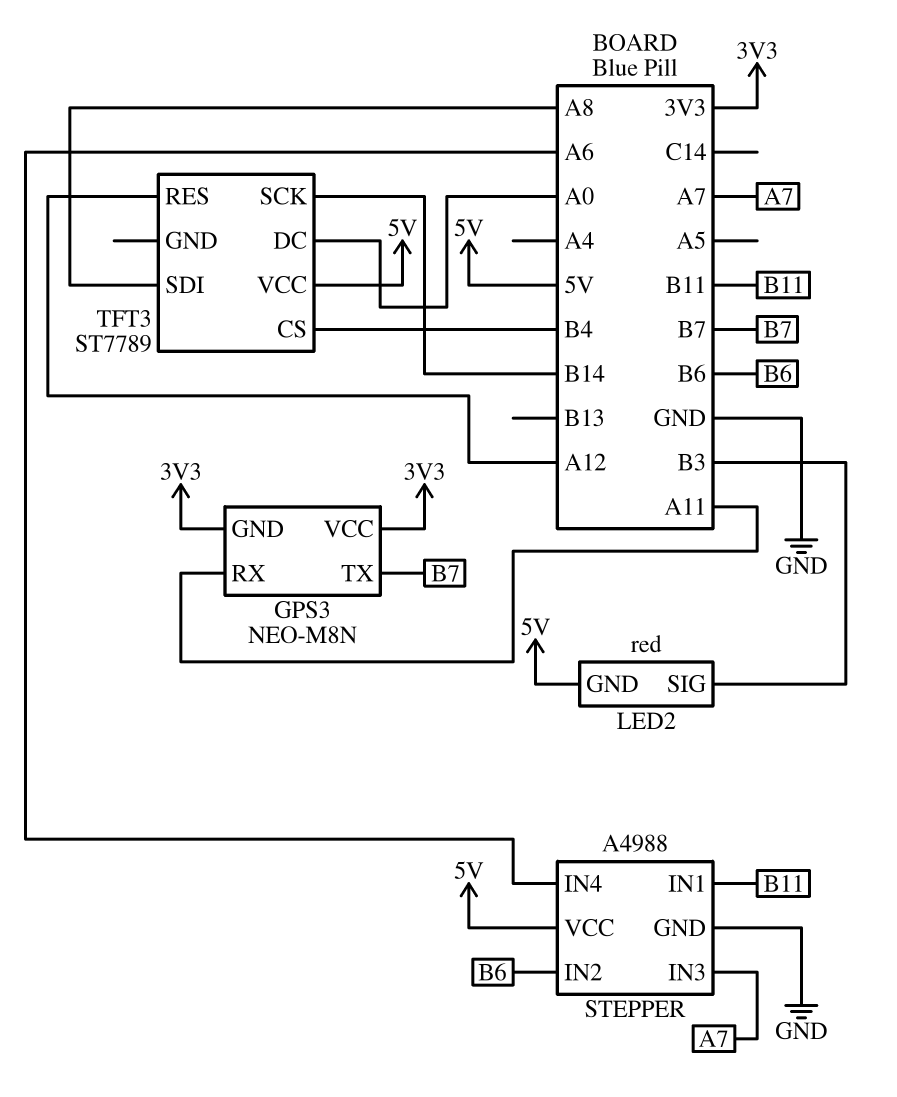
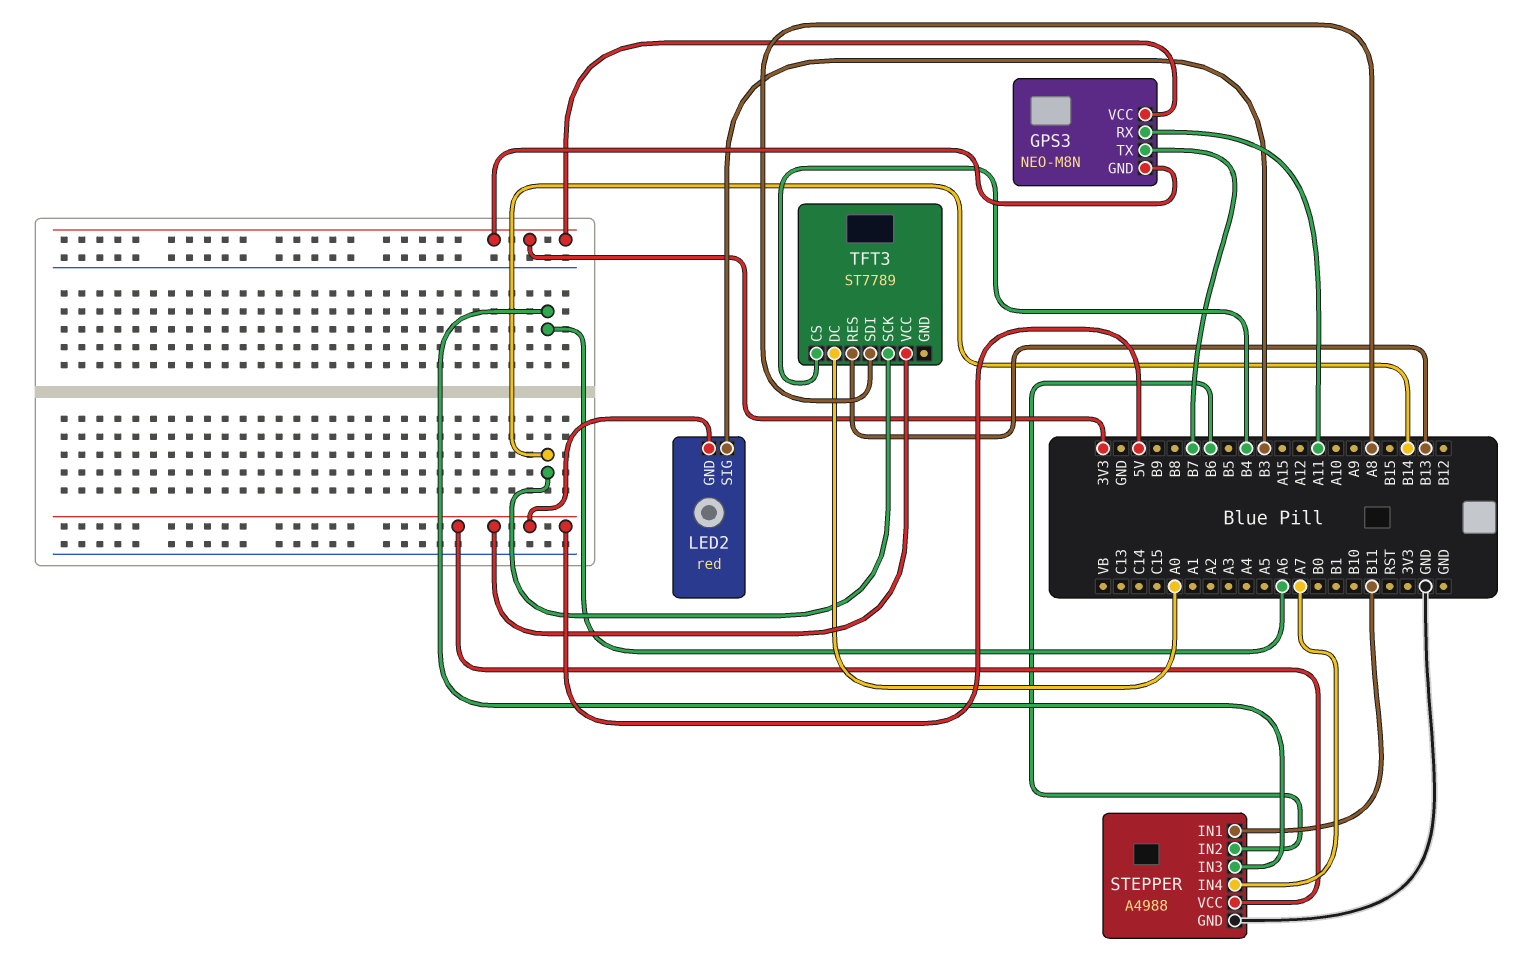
STEPPER pin IN3: A7 -> A6
STEPPER pin IN4: A6 -> A7
TFT3 pin RES: A12 -> B13

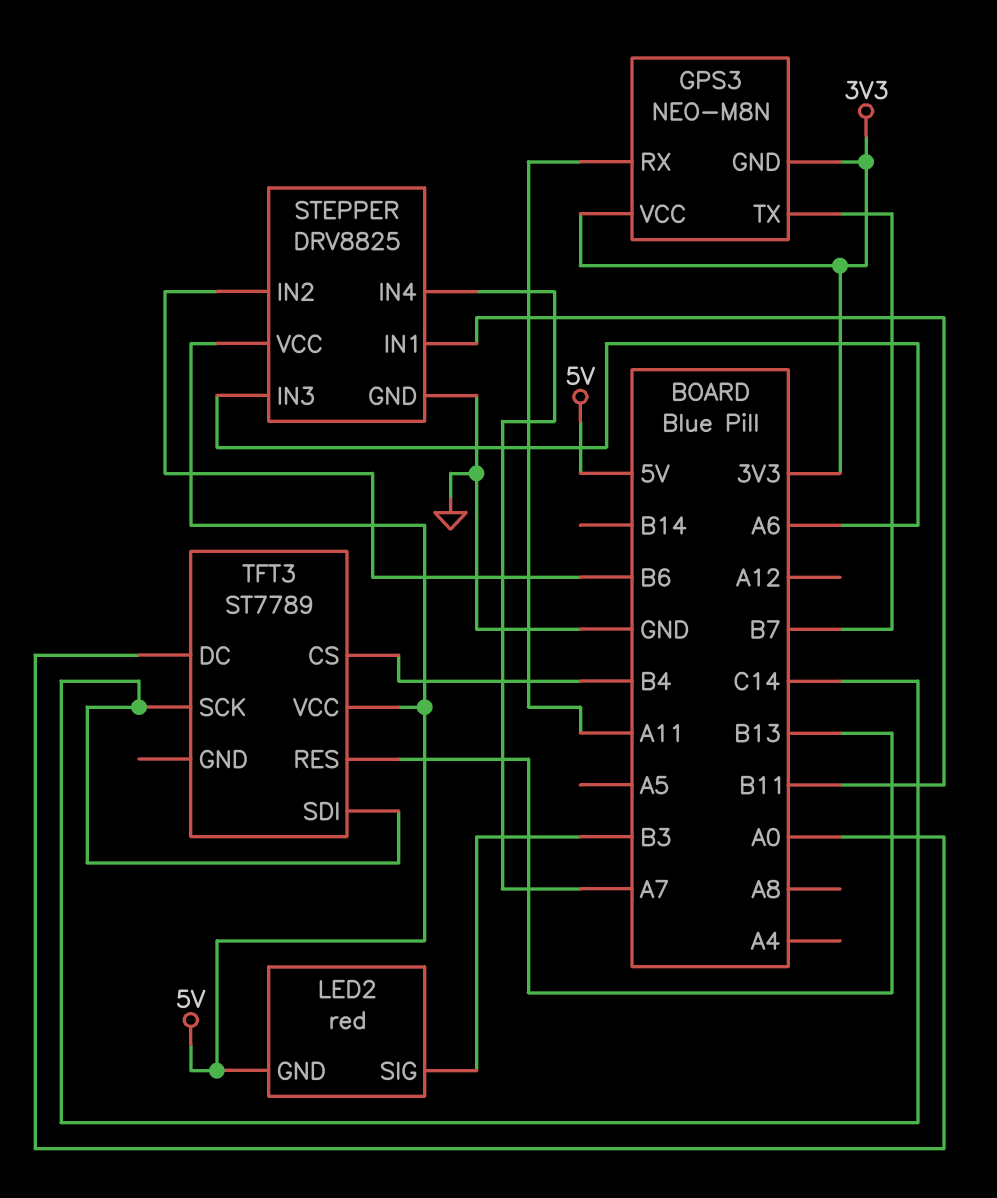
STEPPER: A4988 -> DRV8825
TFT3 pin SCK: B14 -> C14
TFT3 pin SDI: A8 -> C14

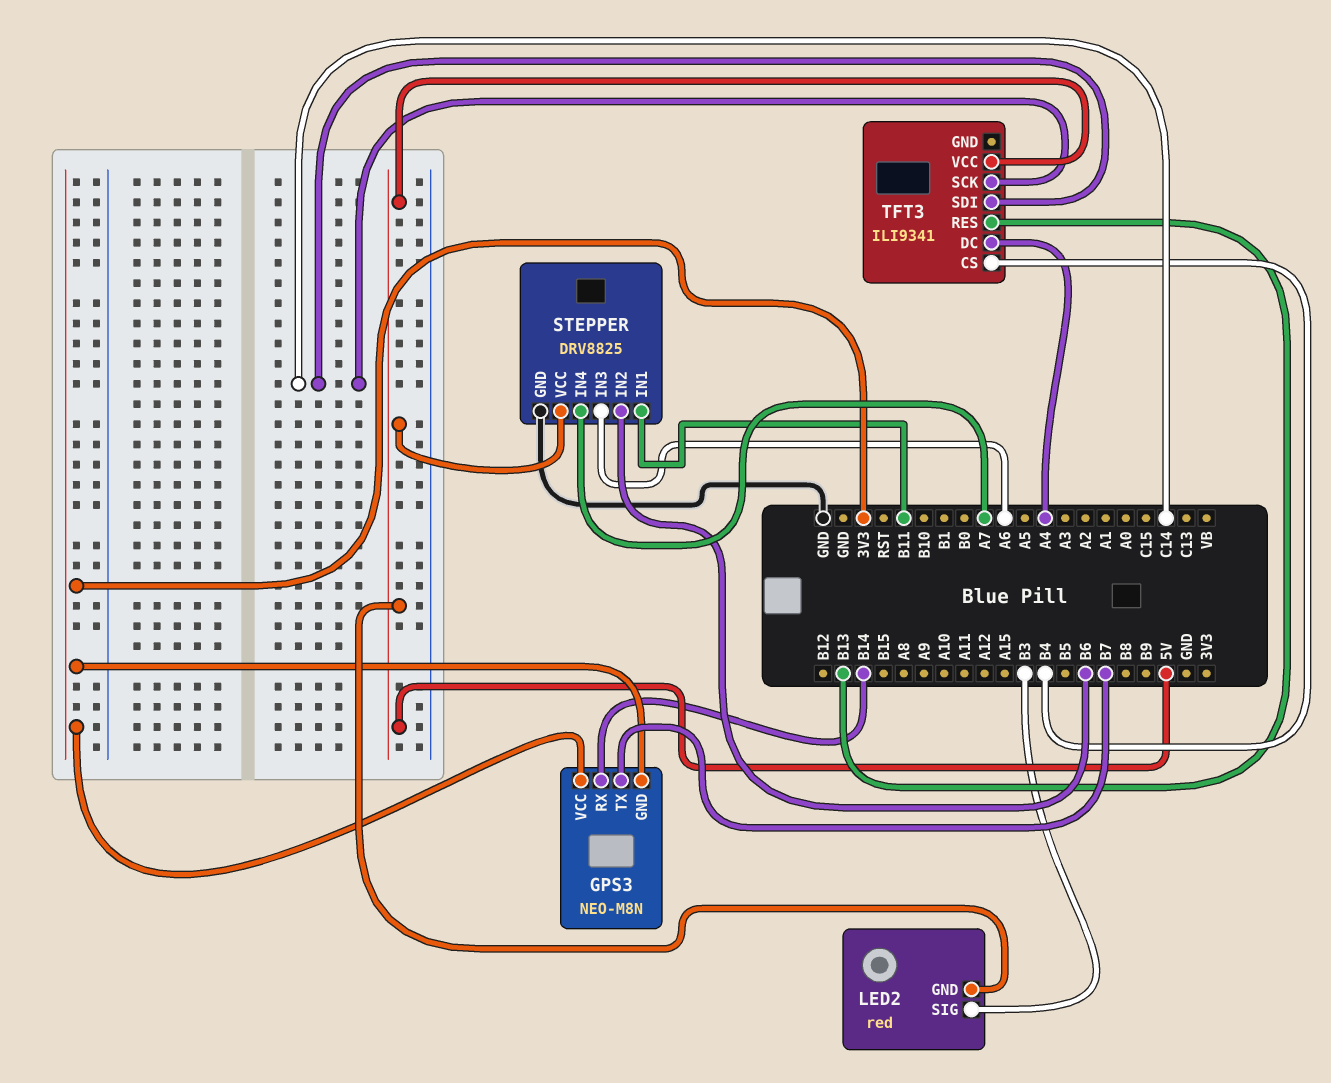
GPS3 pin RX: A11 -> B14
TFT3: ST7789 -> ILI9341
TFT3 pin DC: A0 -> A4

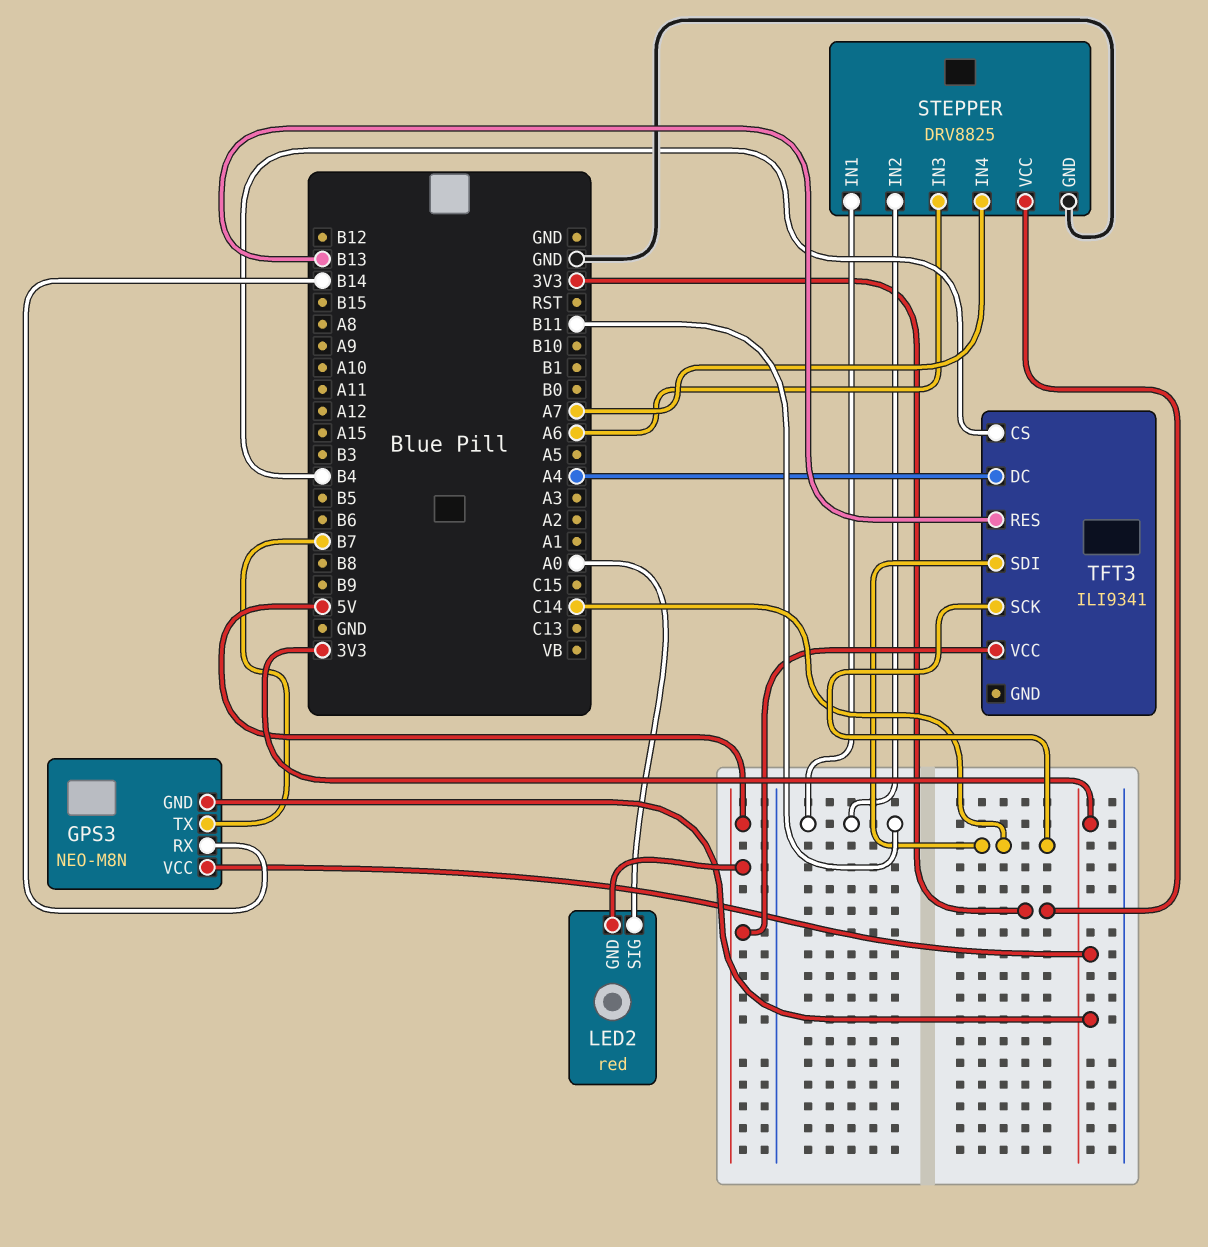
LED2 pin SIG: B3 -> A0
STEPPER pin IN2: B6 -> B11
STEPPER pin VCC: 5V -> 3V3

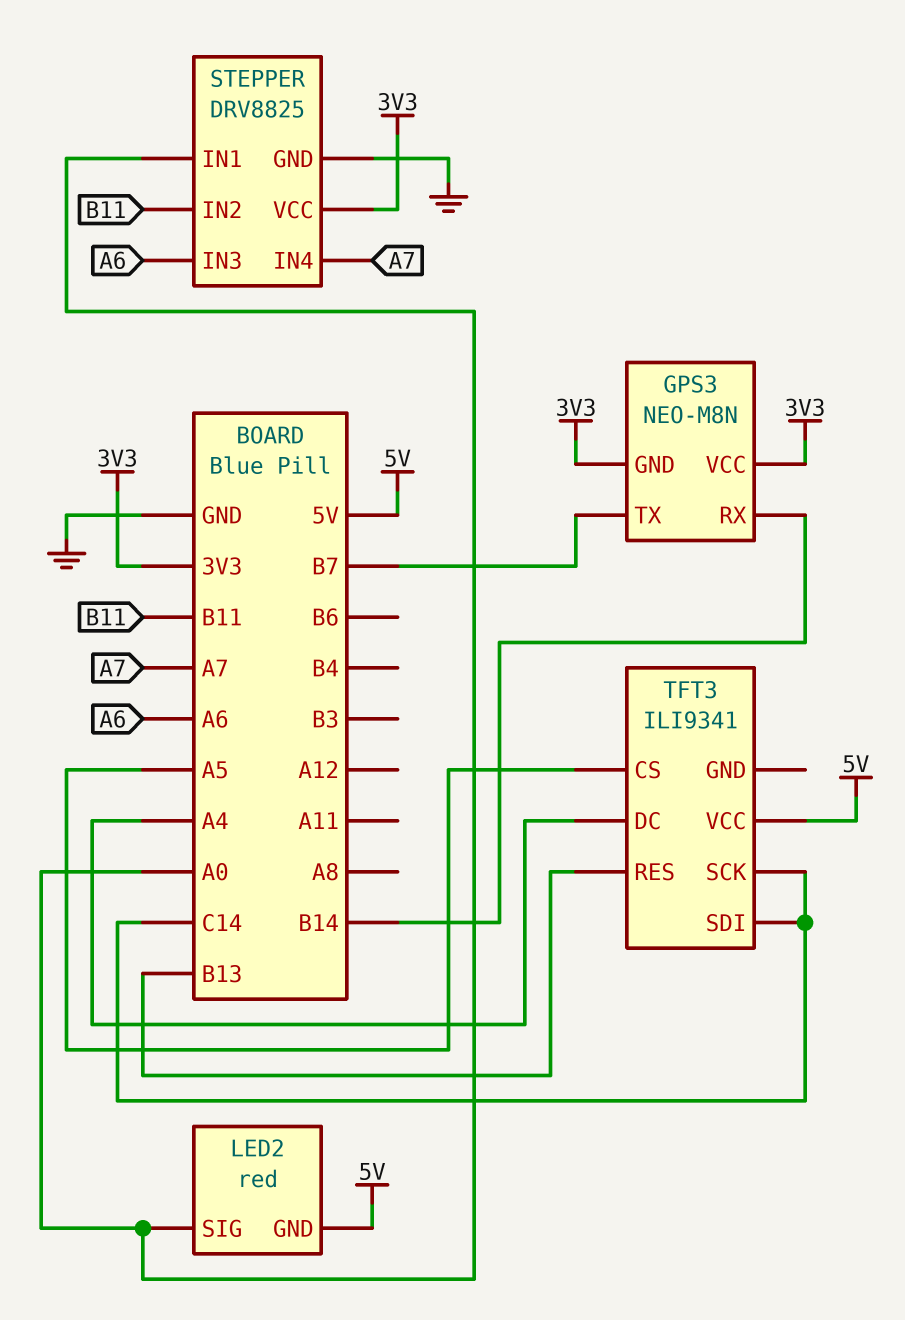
STEPPER pin IN1: B11 -> A0
TFT3 pin CS: B4 -> A5

